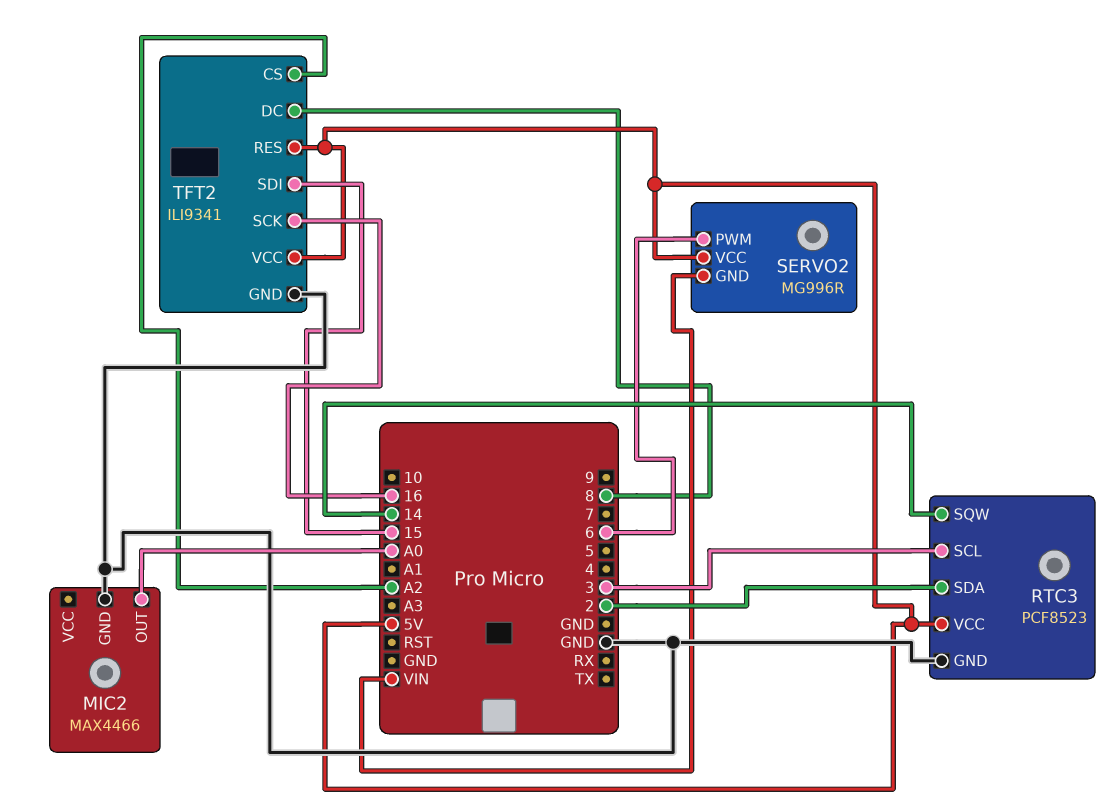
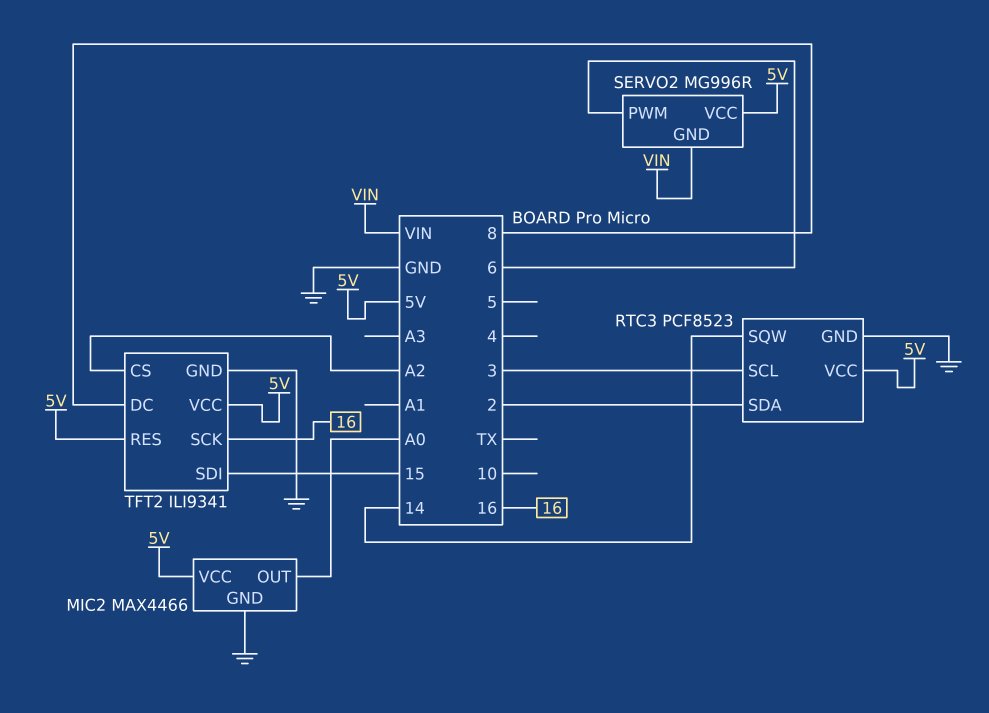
MIC2 pin VCC: none -> 5V

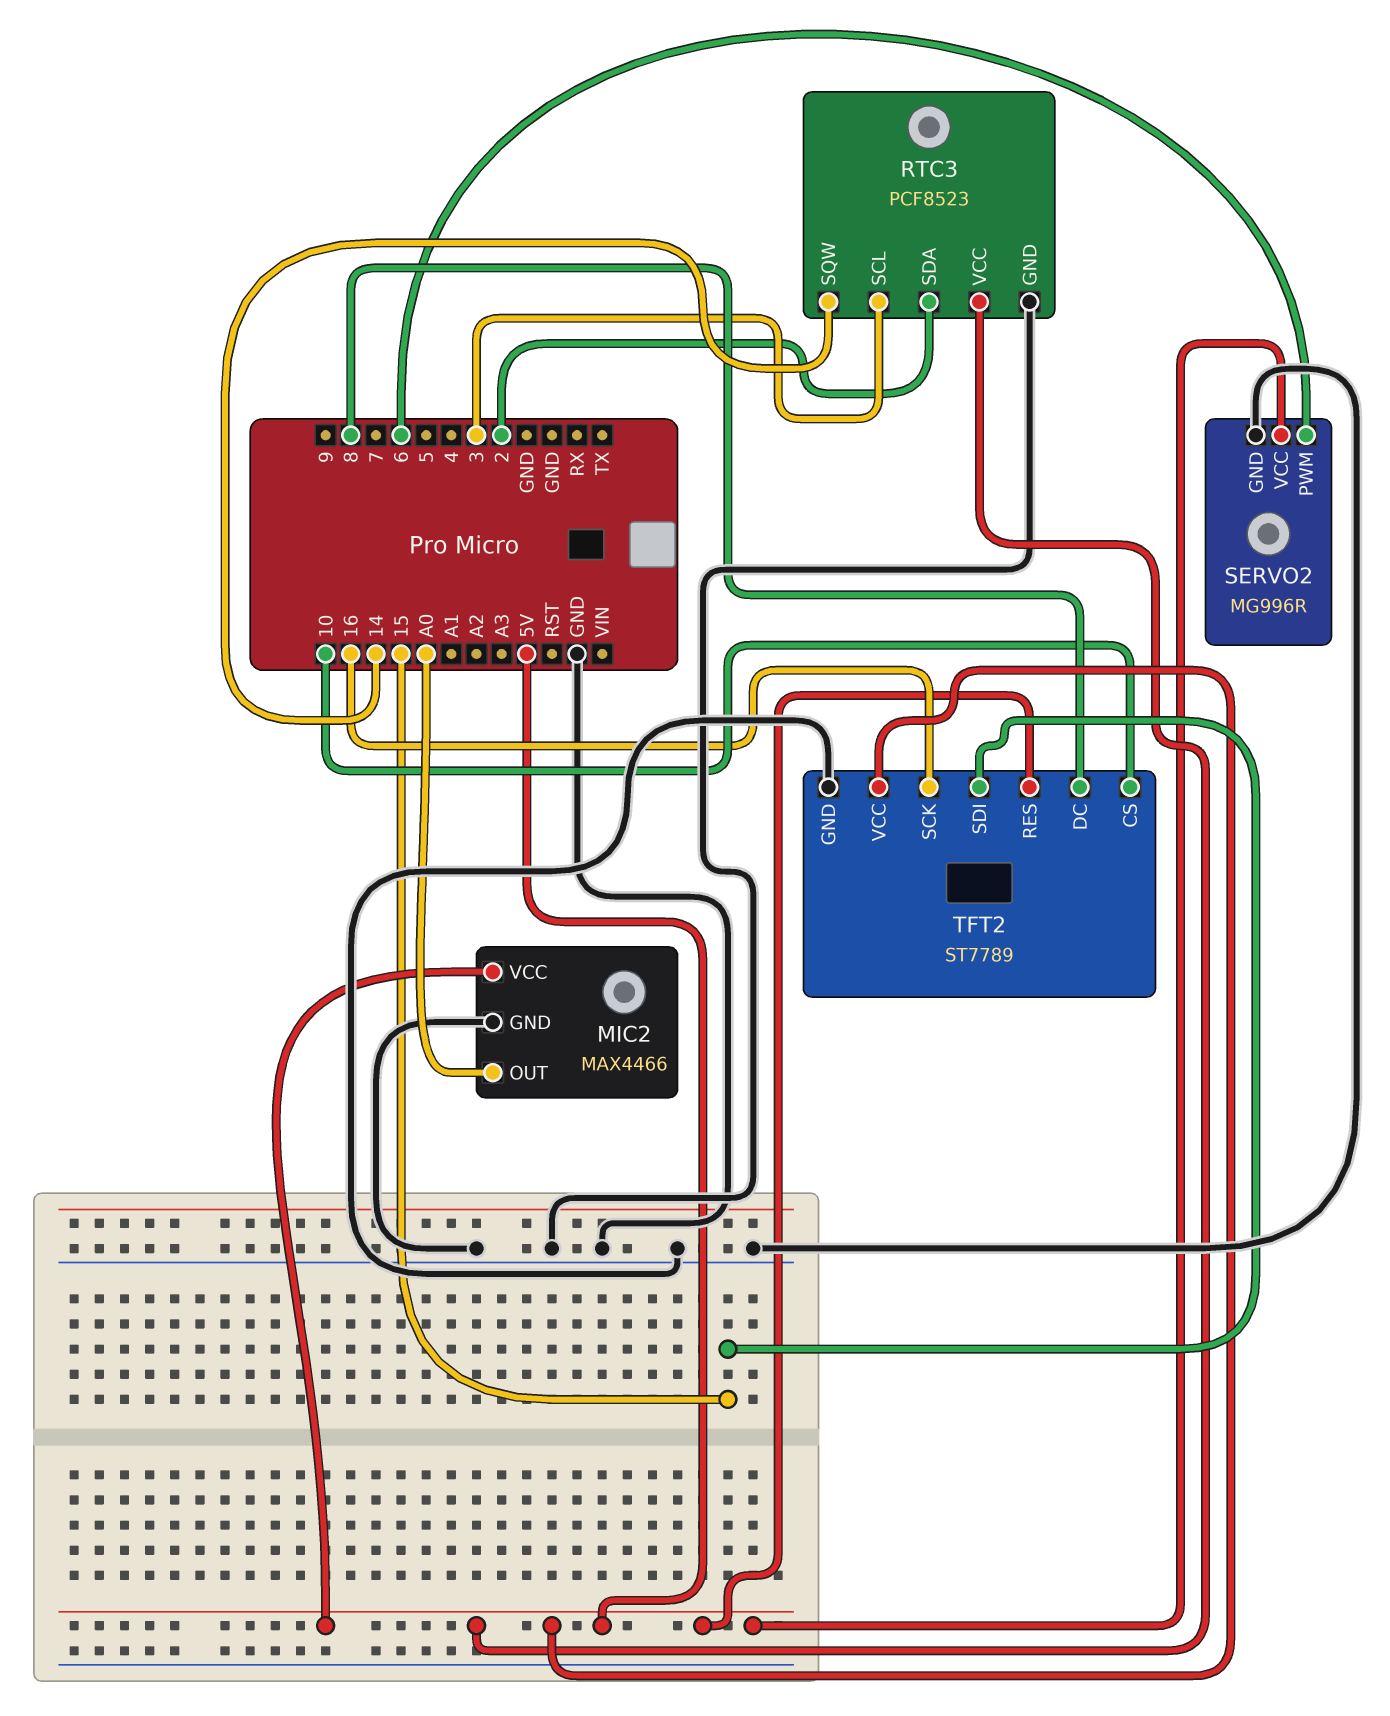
SERVO2 pin GND: VIN -> GND
TFT2: ILI9341 -> ST7789
TFT2 pin CS: A2 -> 10

